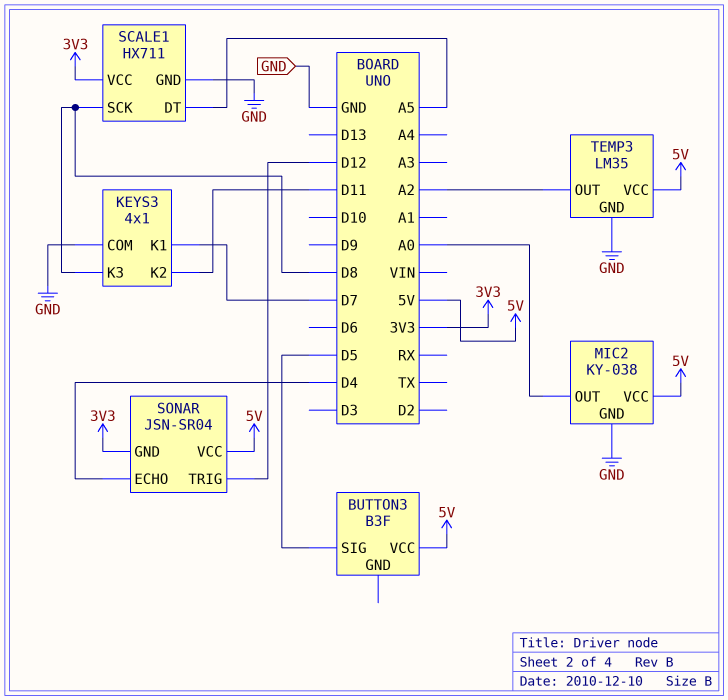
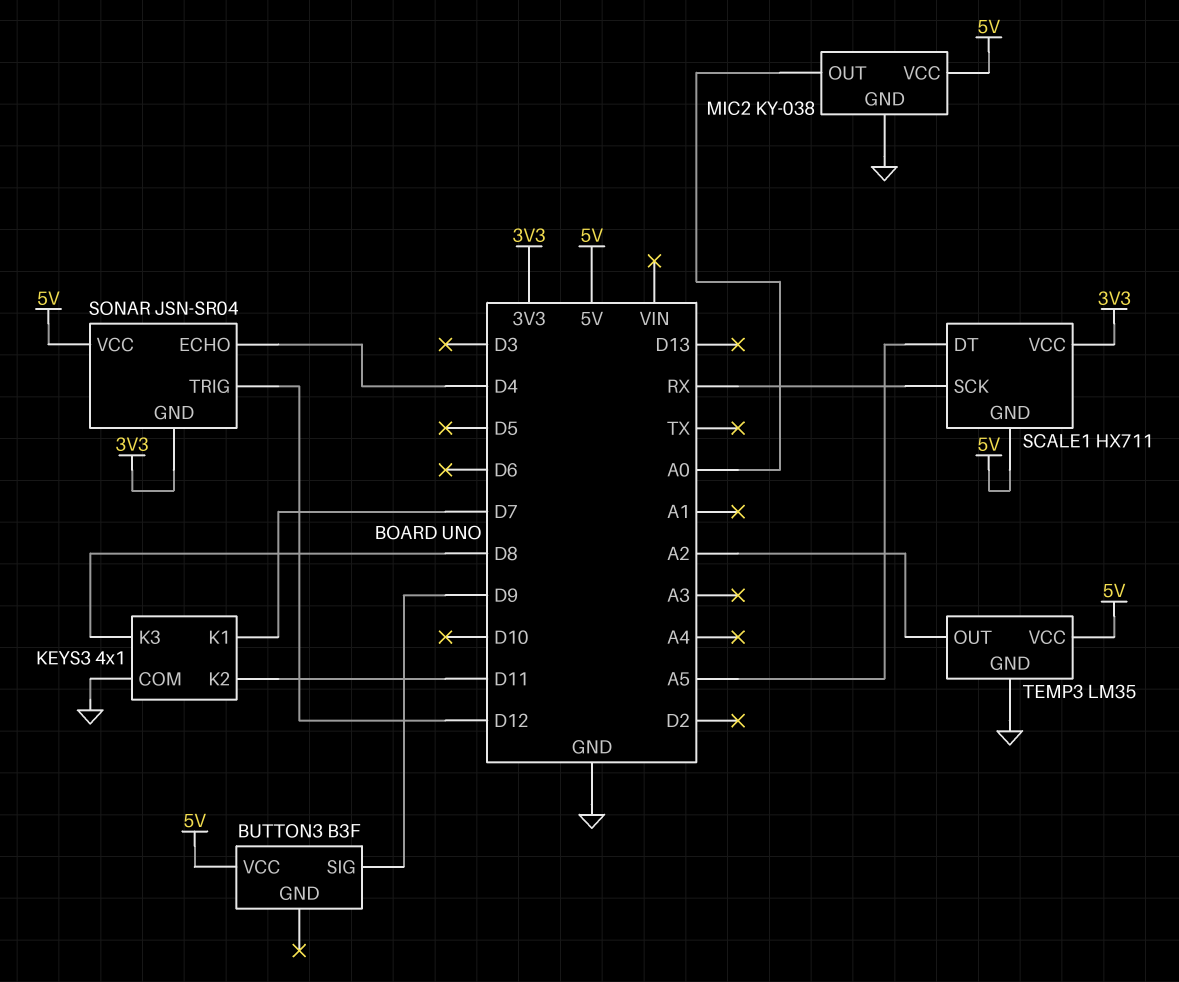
BUTTON3 pin SIG: D5 -> D9
SCALE1 pin GND: GND -> 5V
SCALE1 pin SCK: D8 -> RX

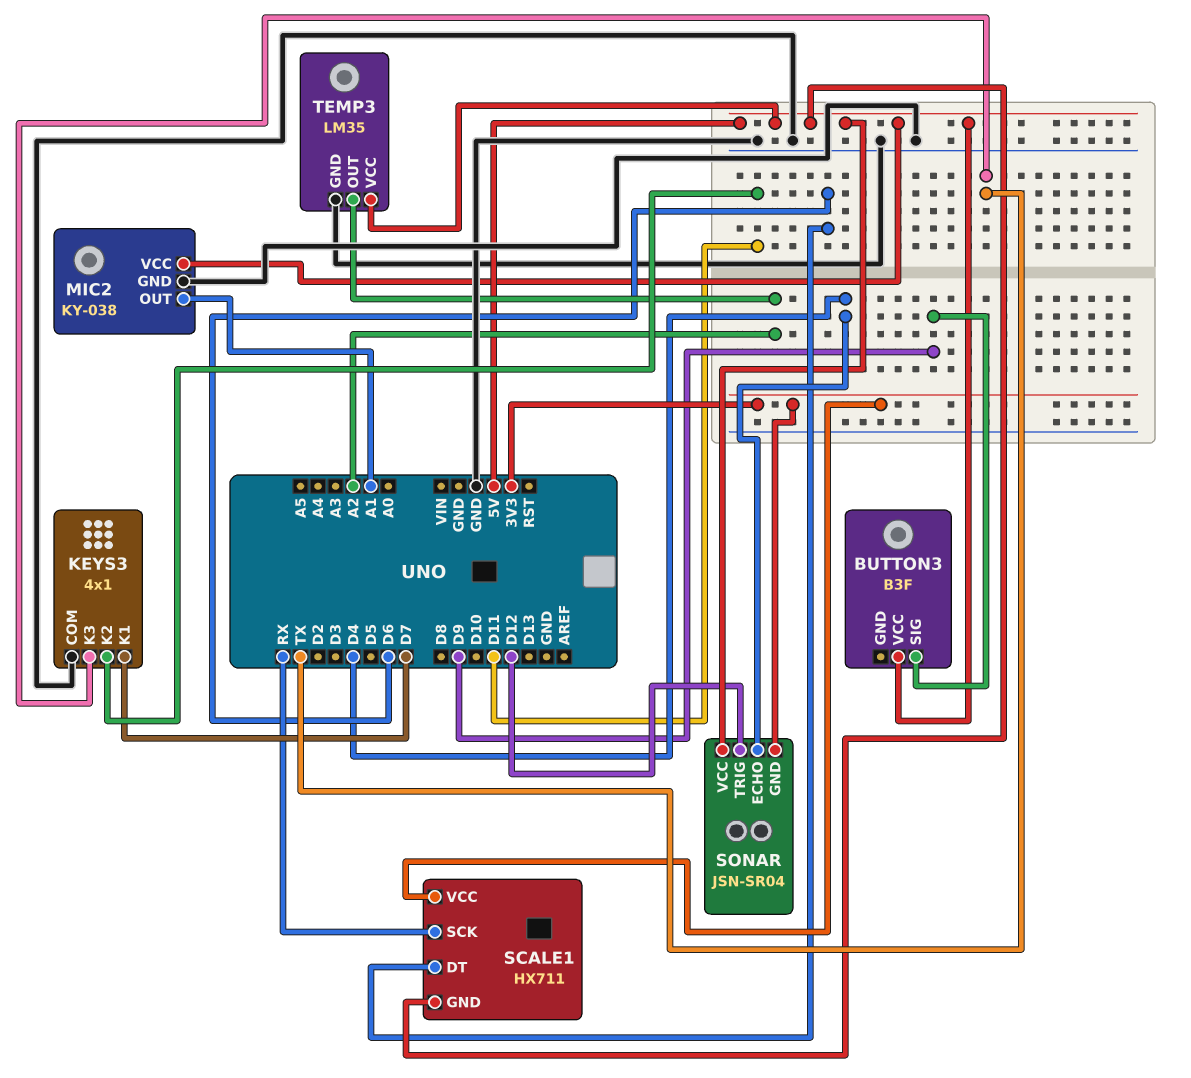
KEYS3 pin K3: D8 -> TX
MIC2 pin OUT: A0 -> A1
SCALE1 pin DT: A5 -> D6

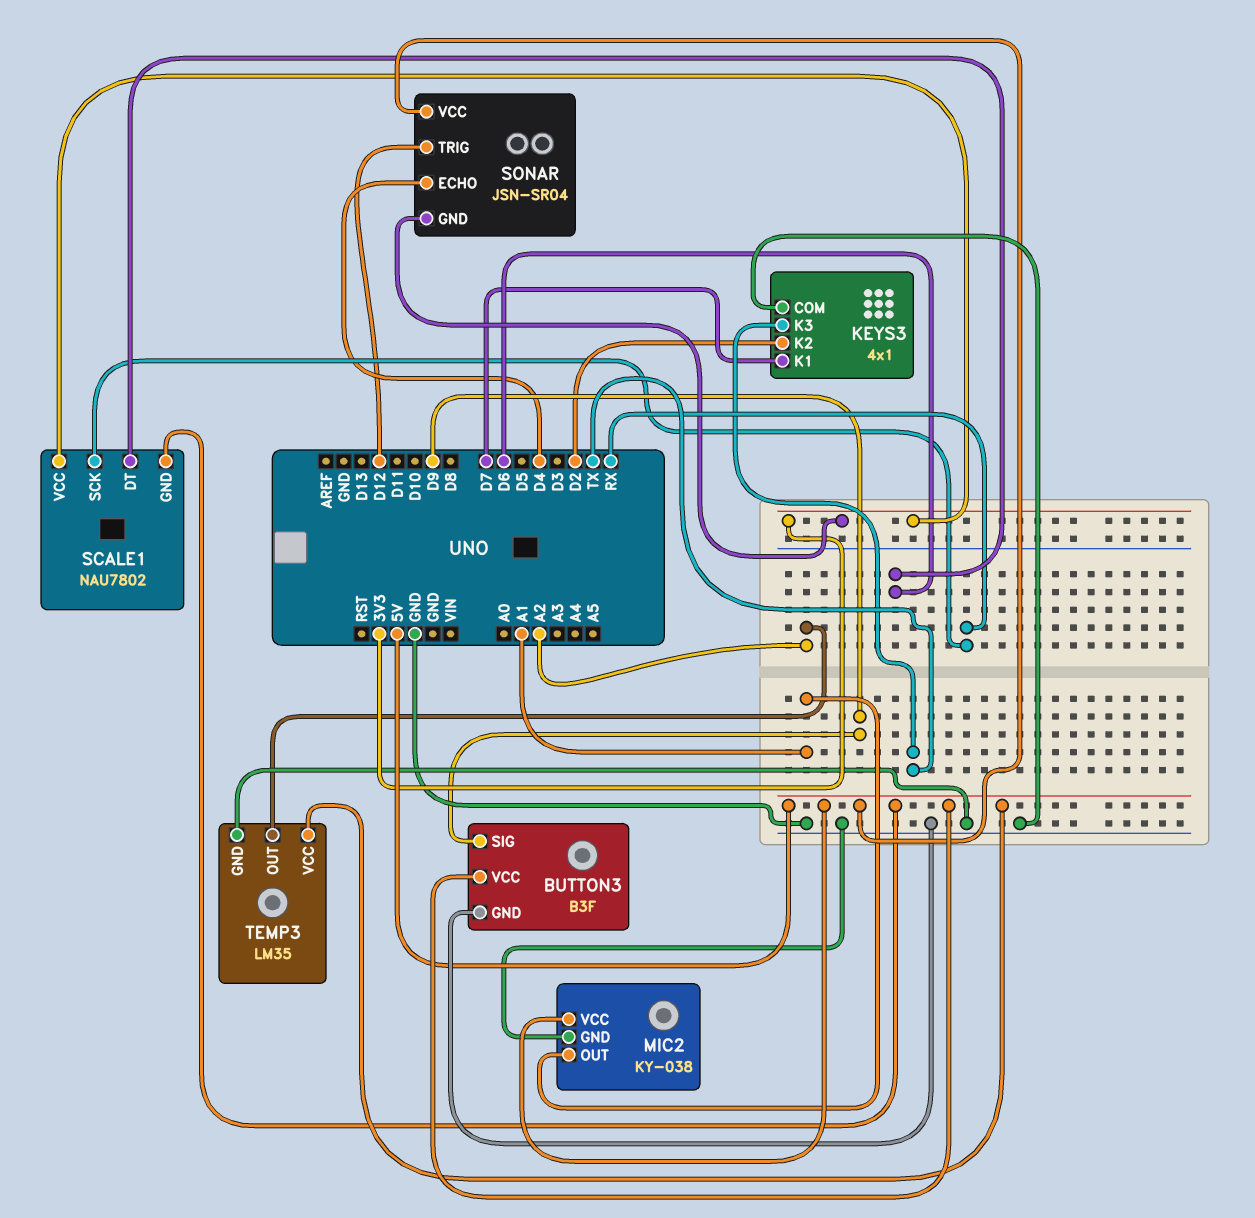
BUTTON3 pin GND: none -> GND
KEYS3 pin K2: D11 -> D2
SCALE1: HX711 -> NAU7802

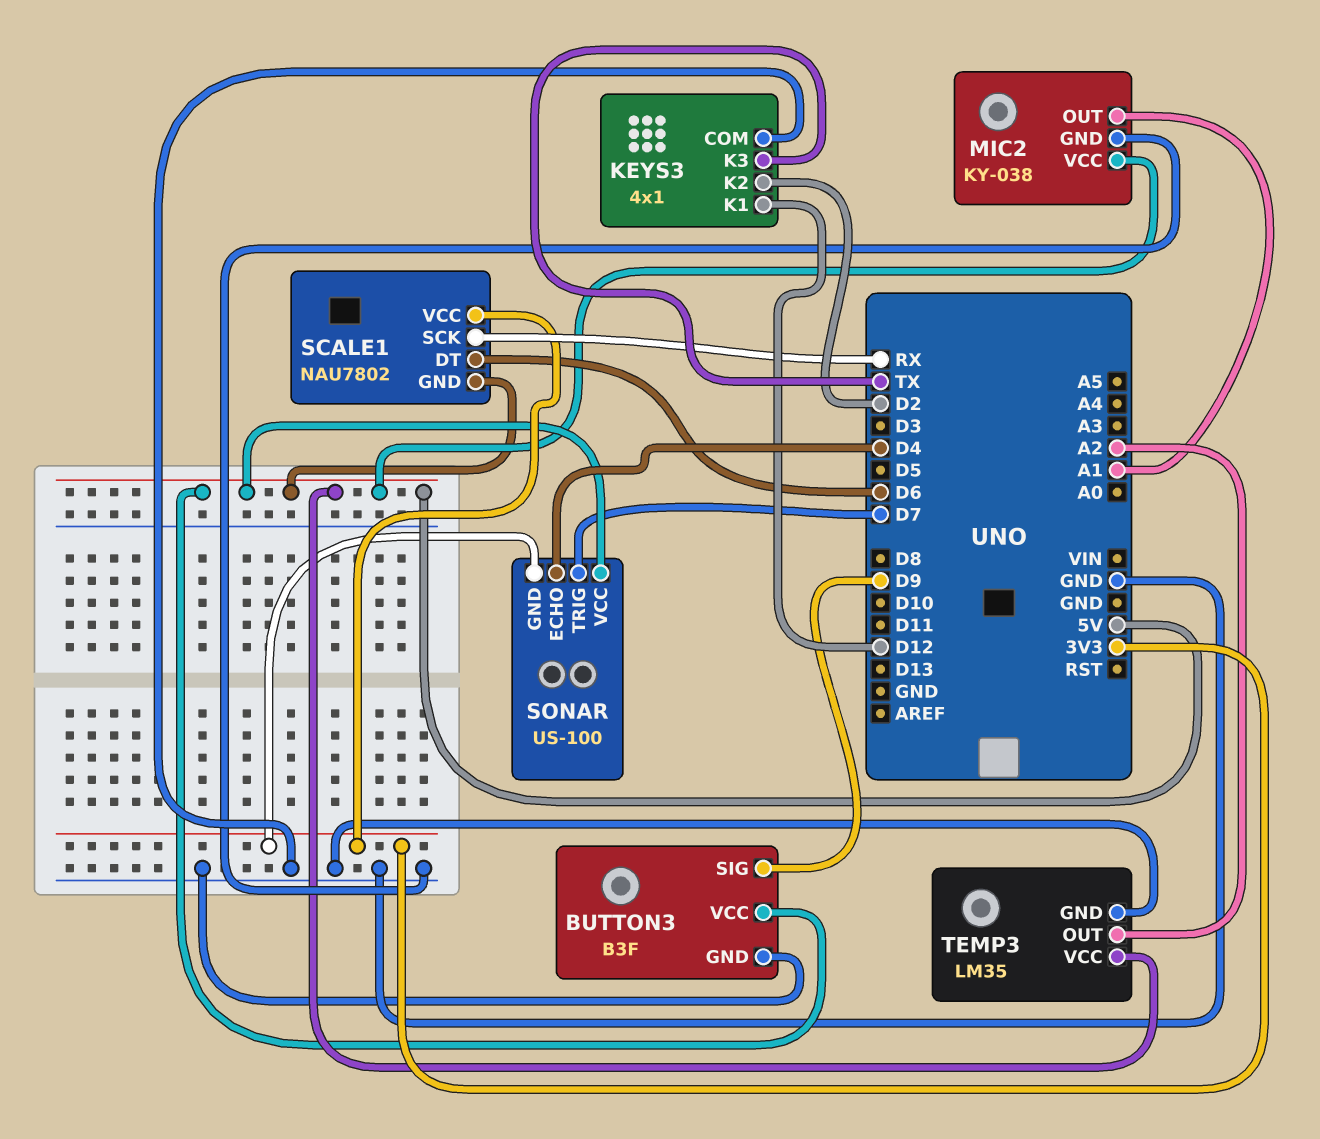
KEYS3 pin K1: D7 -> D12
SONAR: JSN-SR04 -> US-100
SONAR pin TRIG: D12 -> D7

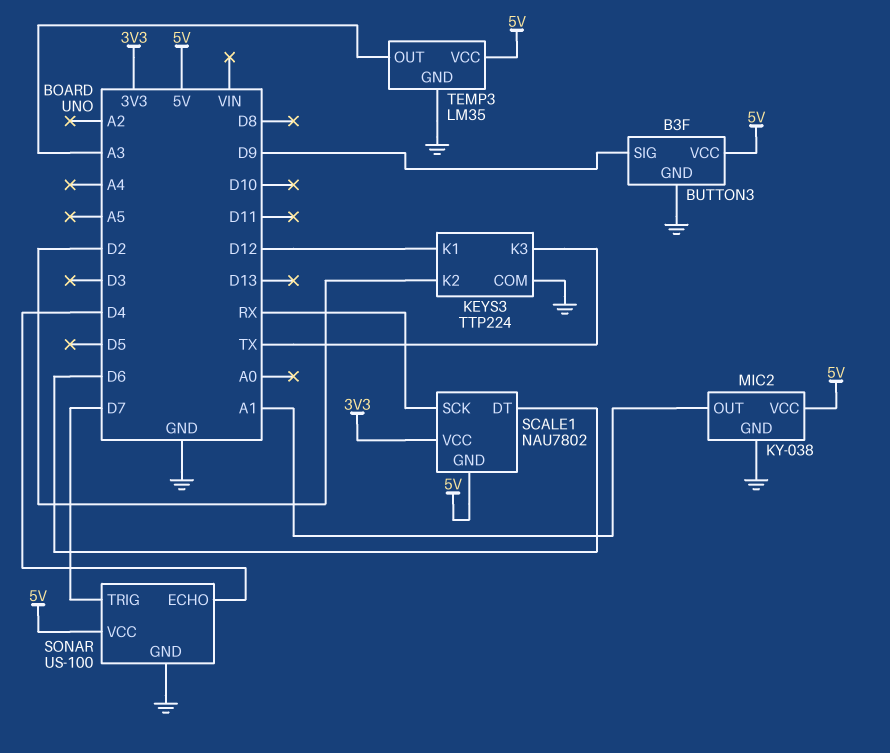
KEYS3: 4x1 -> TTP224
SONAR pin GND: 3V3 -> GND
TEMP3 pin OUT: A2 -> A3

